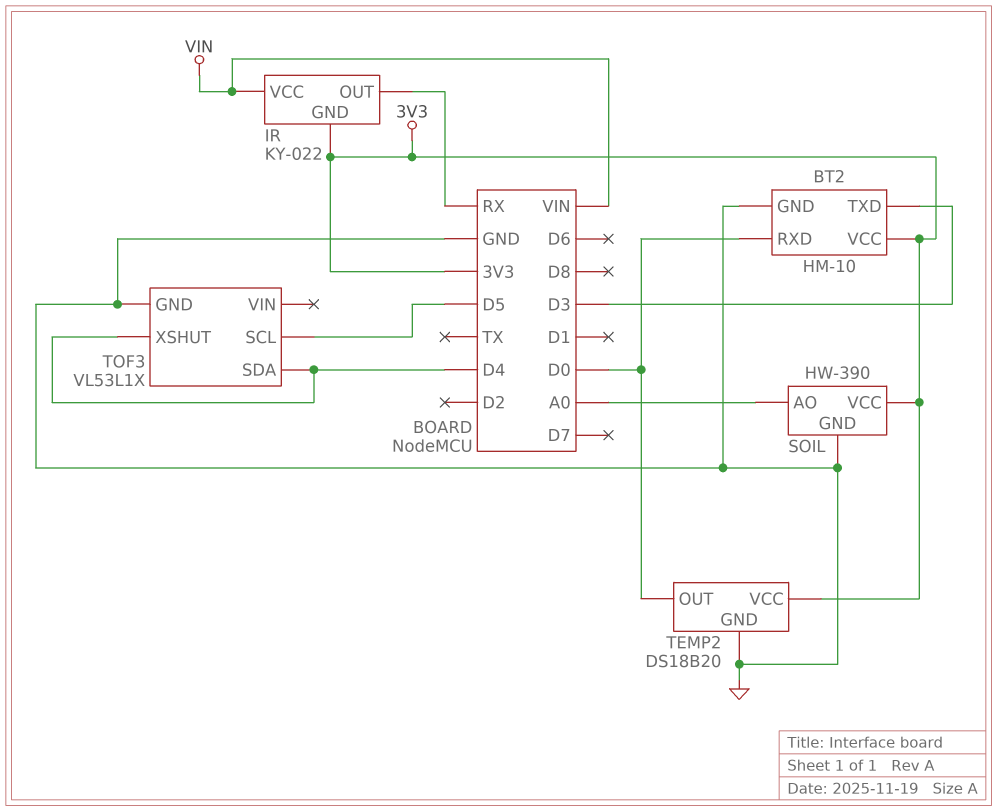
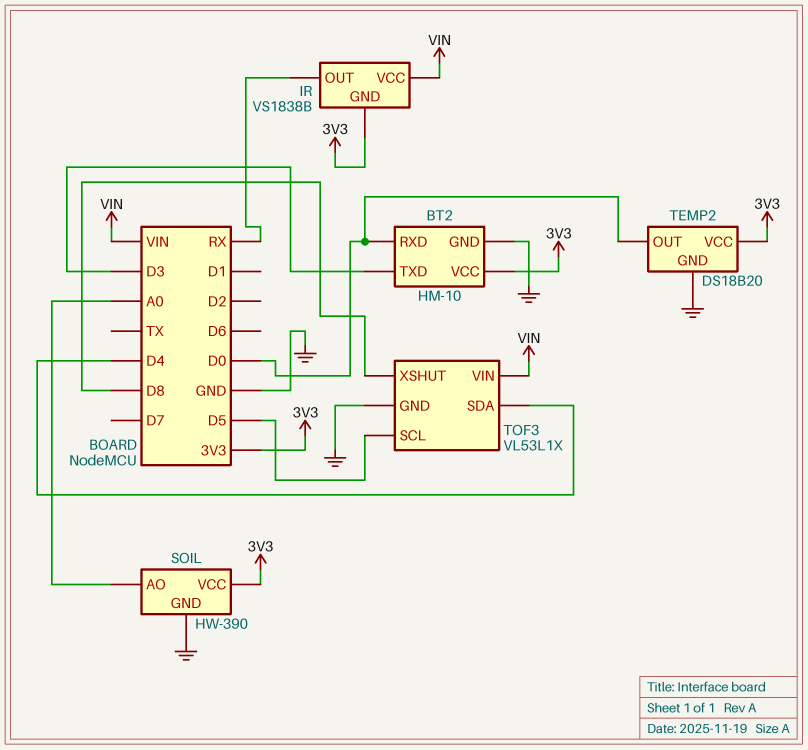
IR: KY-022 -> VS1838B
TOF3 pin VIN: none -> VIN
TOF3 pin XSHUT: D4 -> D8

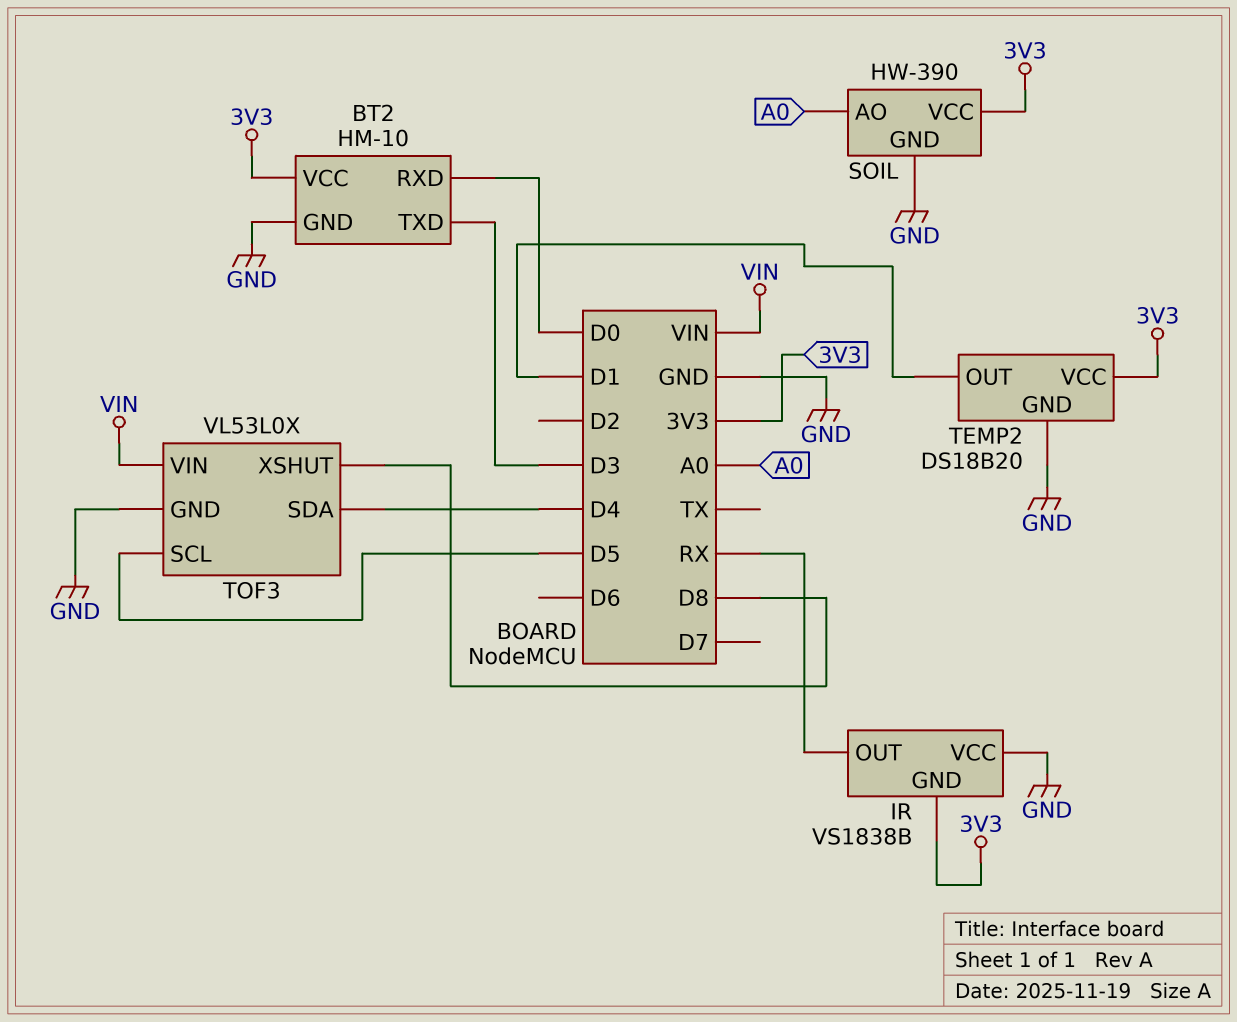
IR pin VCC: VIN -> GND
TEMP2 pin OUT: D0 -> D1
TOF3: VL53L1X -> VL53L0X

